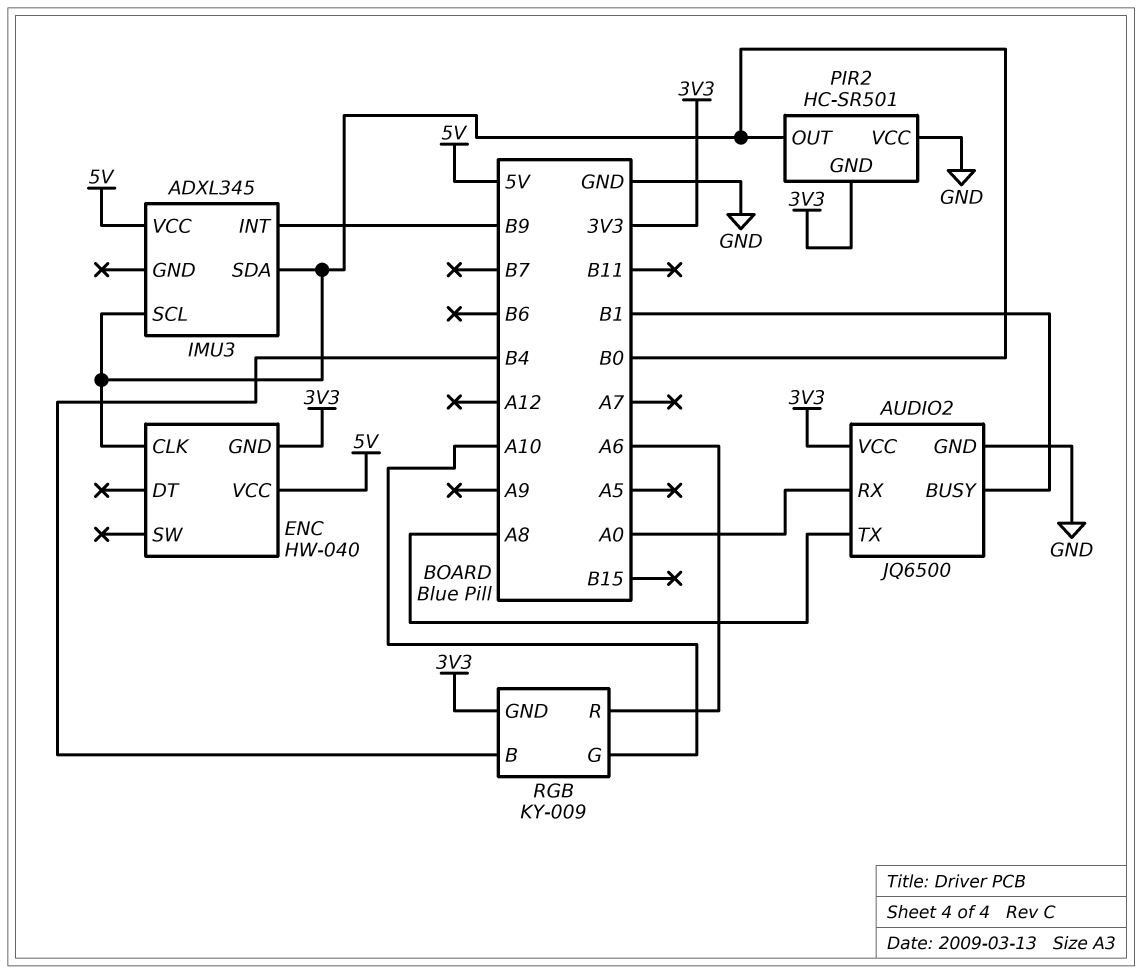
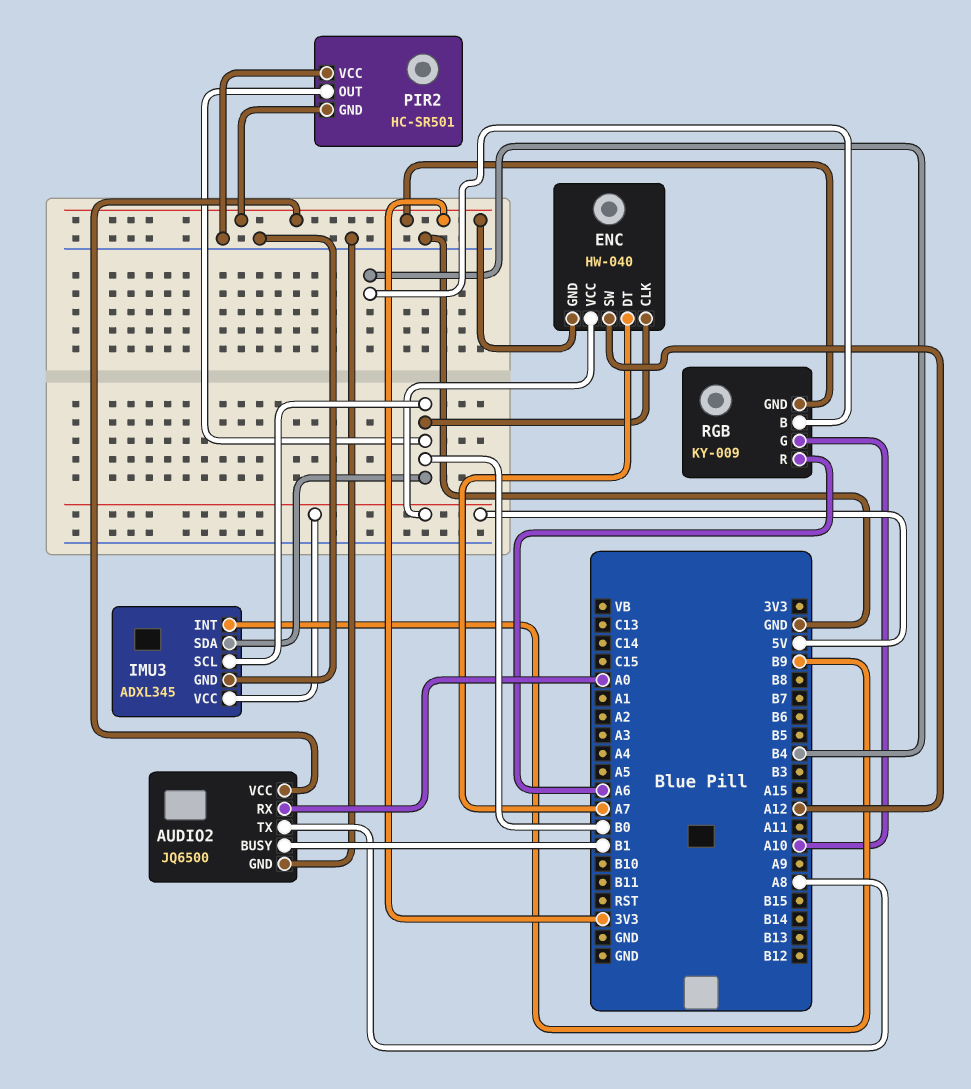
ENC pin DT: none -> A7
ENC pin SW: none -> A12
IMU3 pin GND: none -> GND

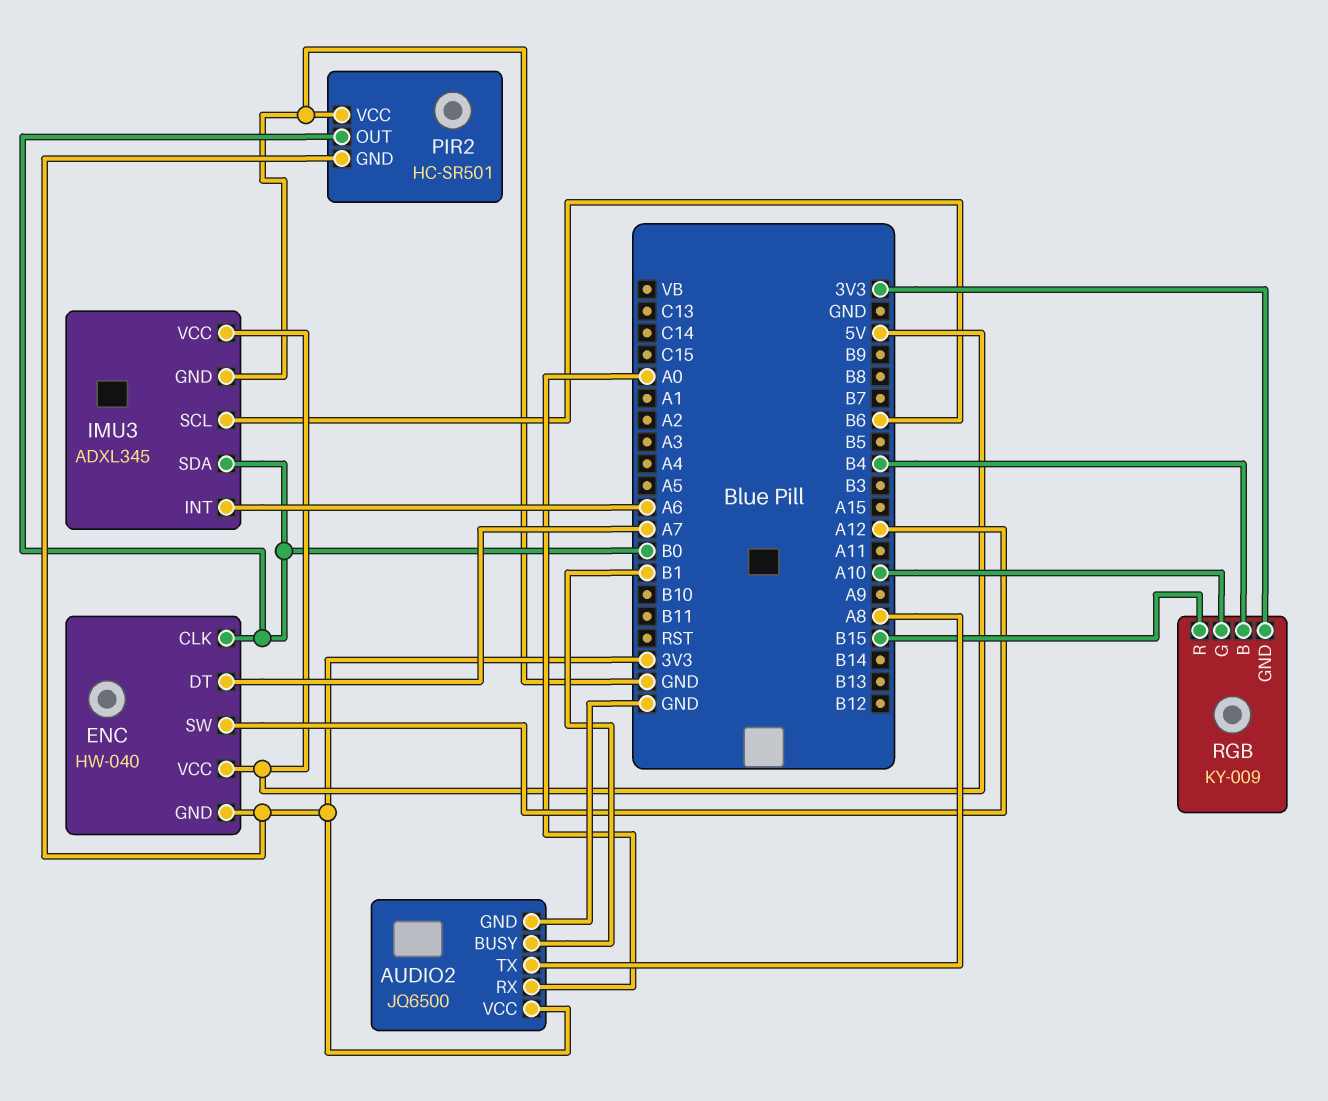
IMU3 pin INT: B9 -> A6
IMU3 pin SCL: B0 -> B6
RGB pin R: A6 -> B15

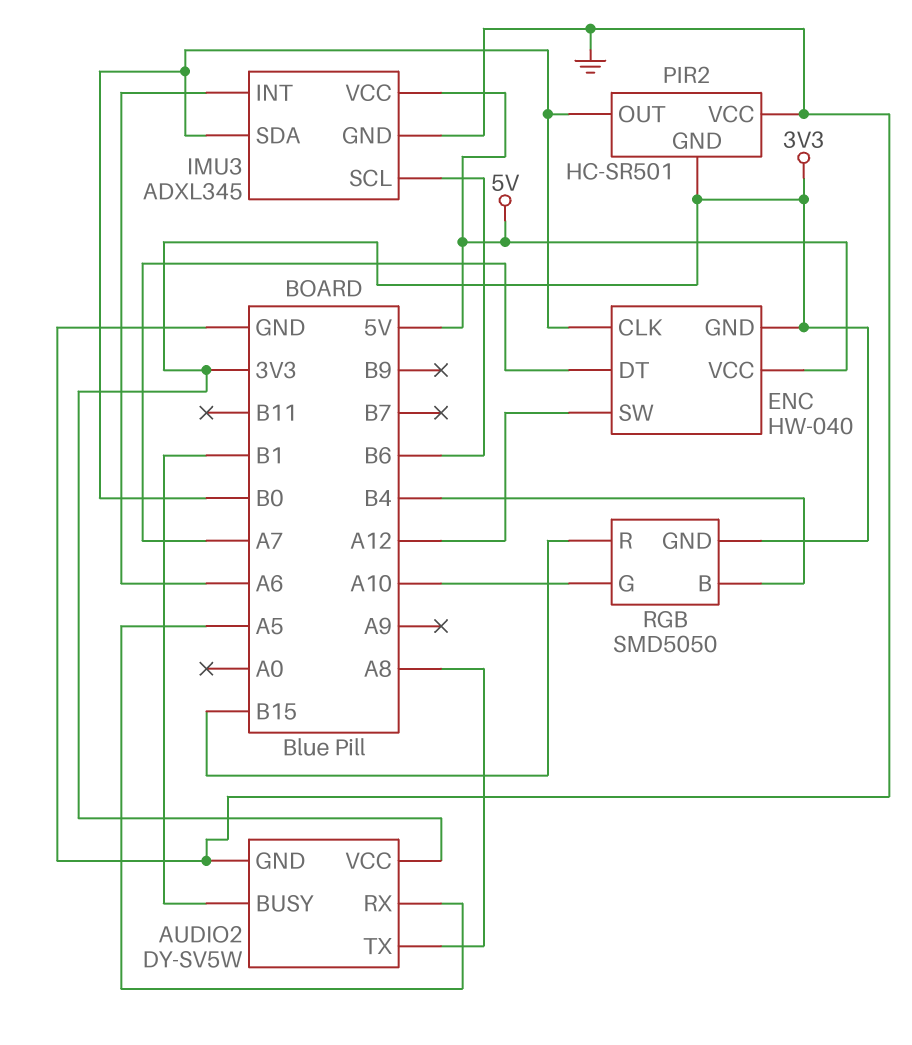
AUDIO2: JQ6500 -> DY-SV5W
AUDIO2 pin RX: A0 -> A5
RGB: KY-009 -> SMD5050

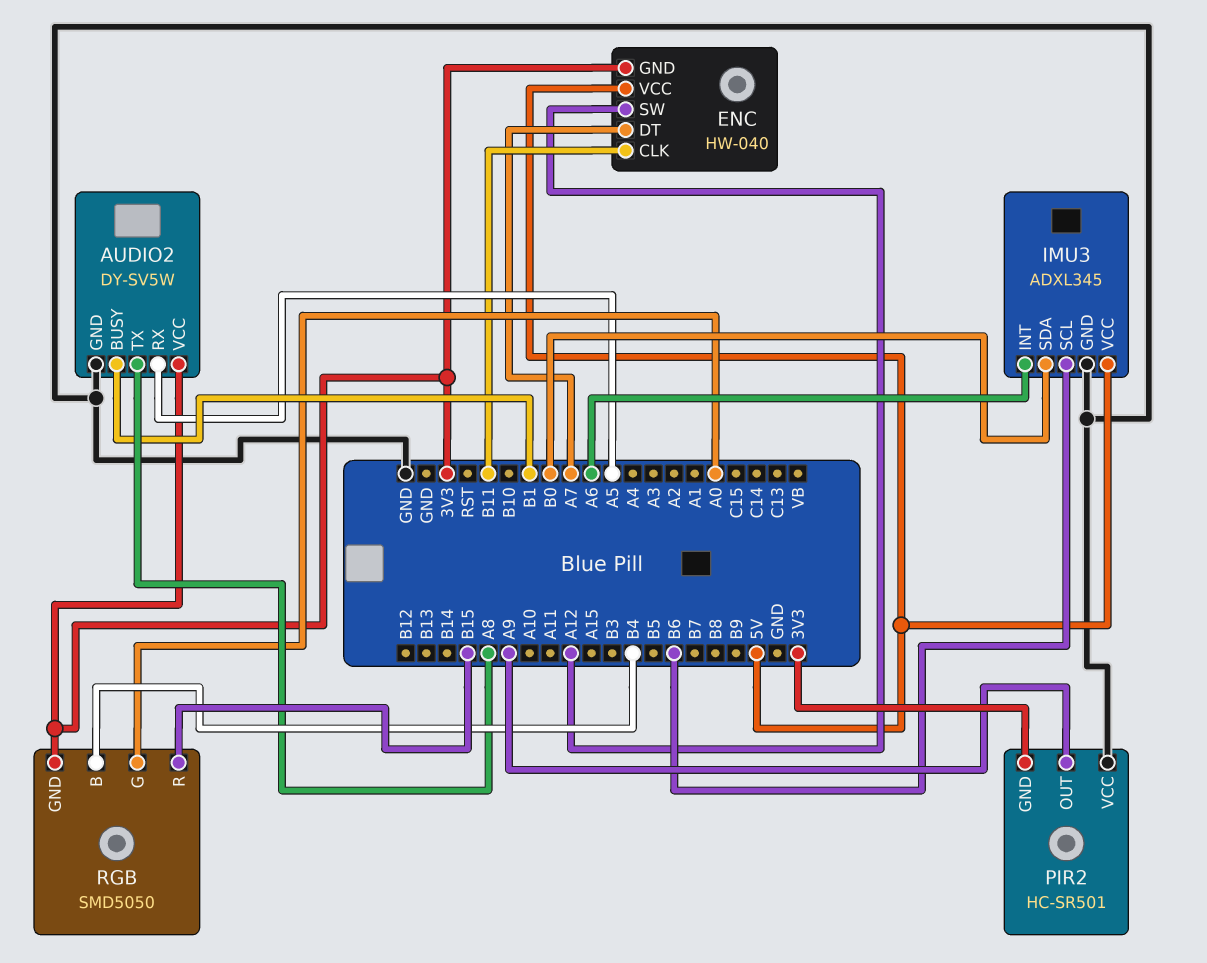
ENC pin CLK: B0 -> B11
PIR2 pin OUT: B0 -> A9
RGB pin G: A10 -> A0

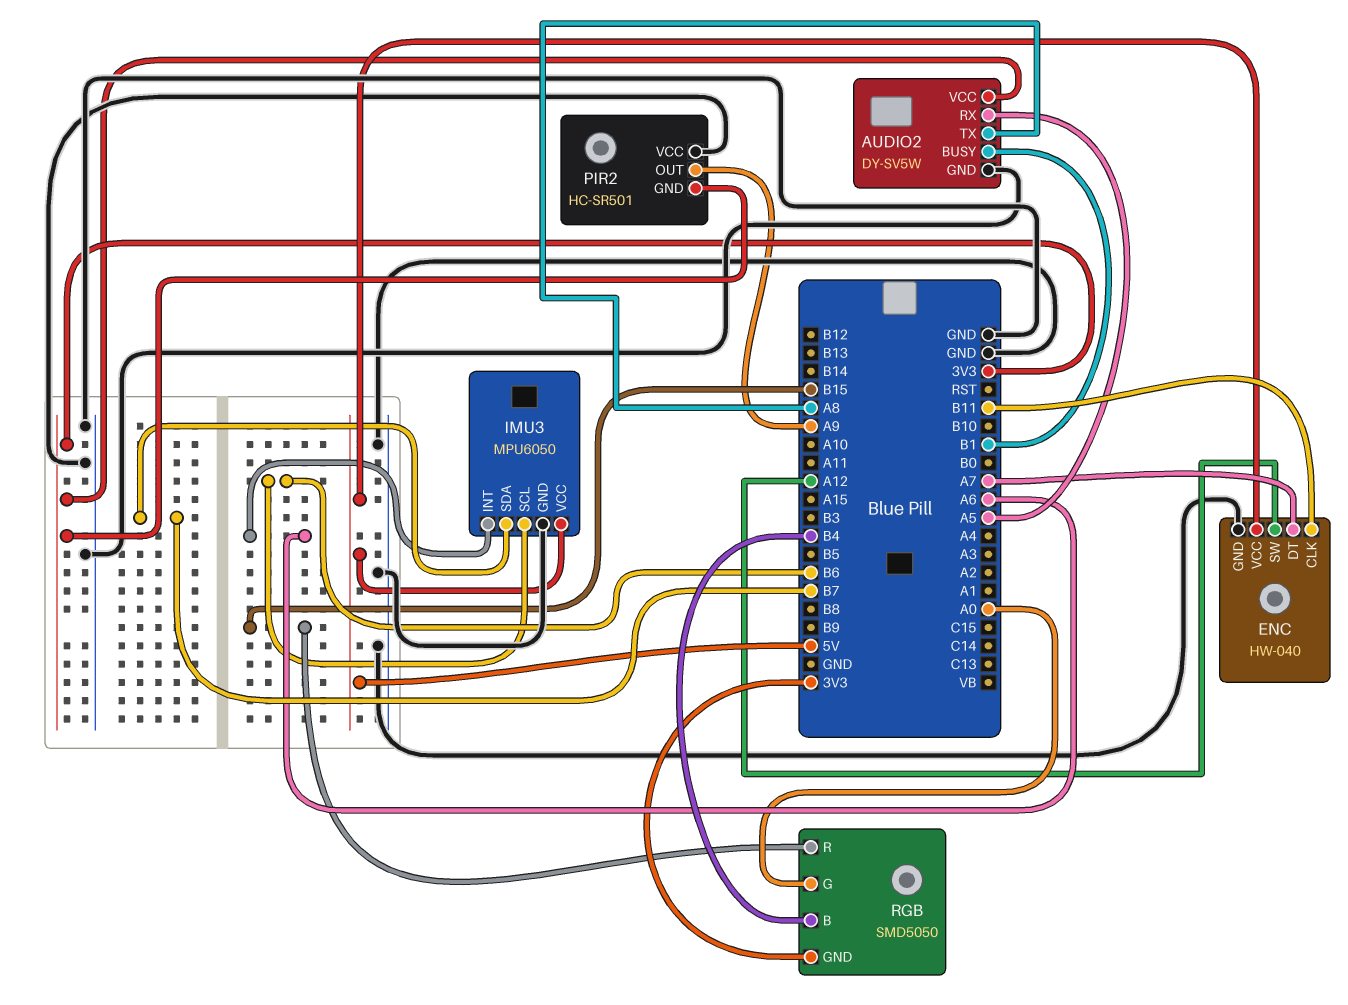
ENC pin GND: 3V3 -> GND
IMU3: ADXL345 -> MPU6050
IMU3 pin SDA: B0 -> B7

